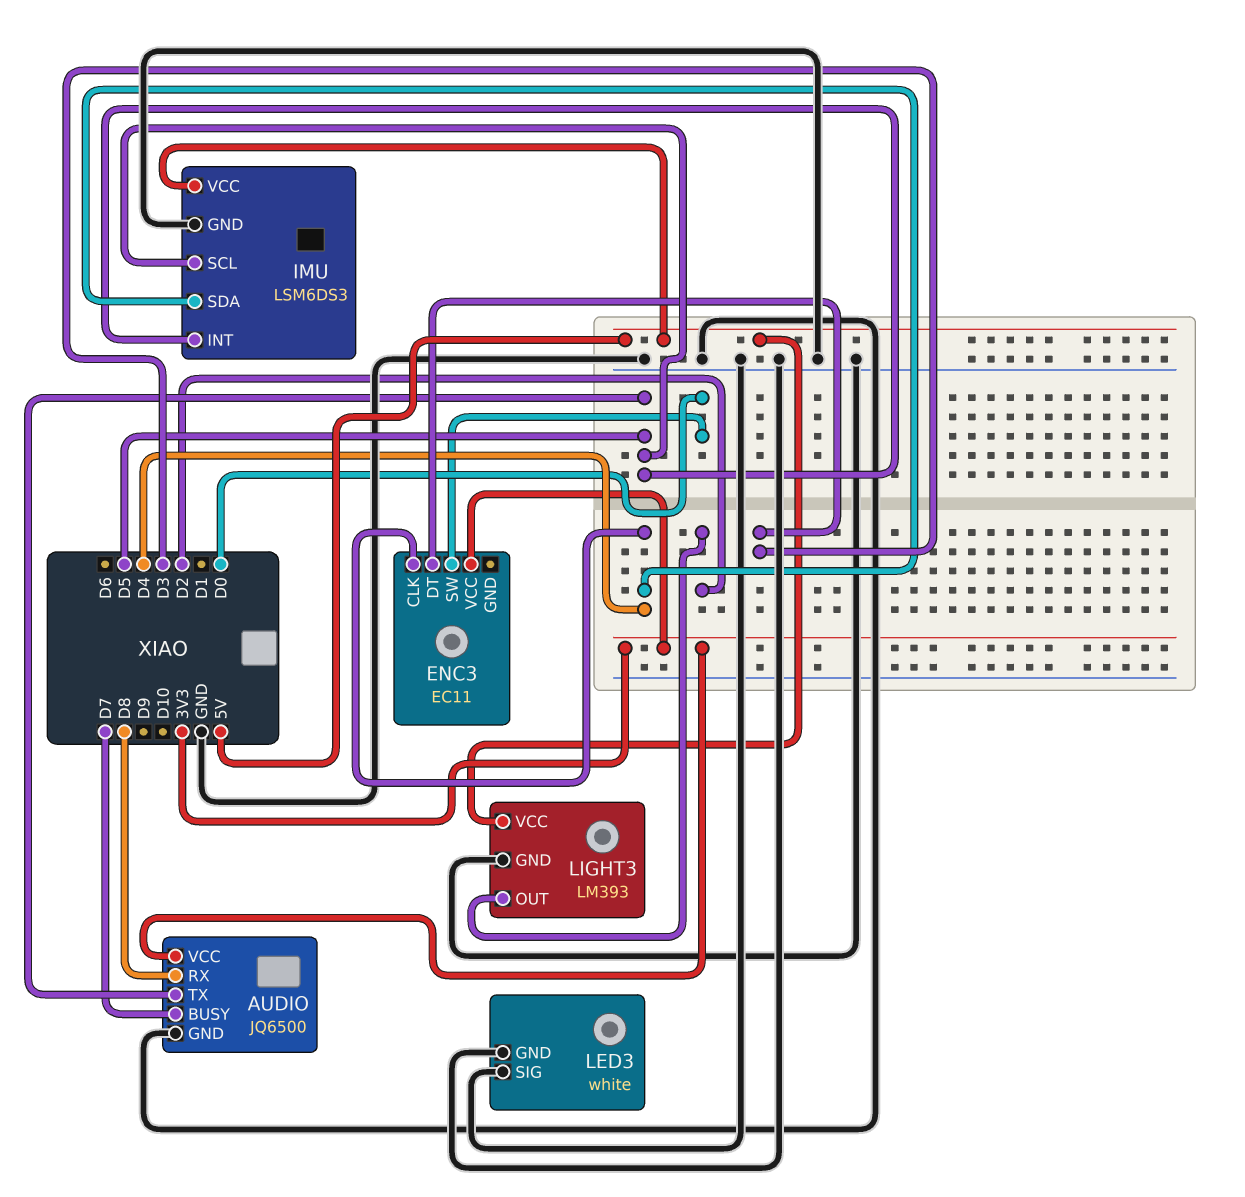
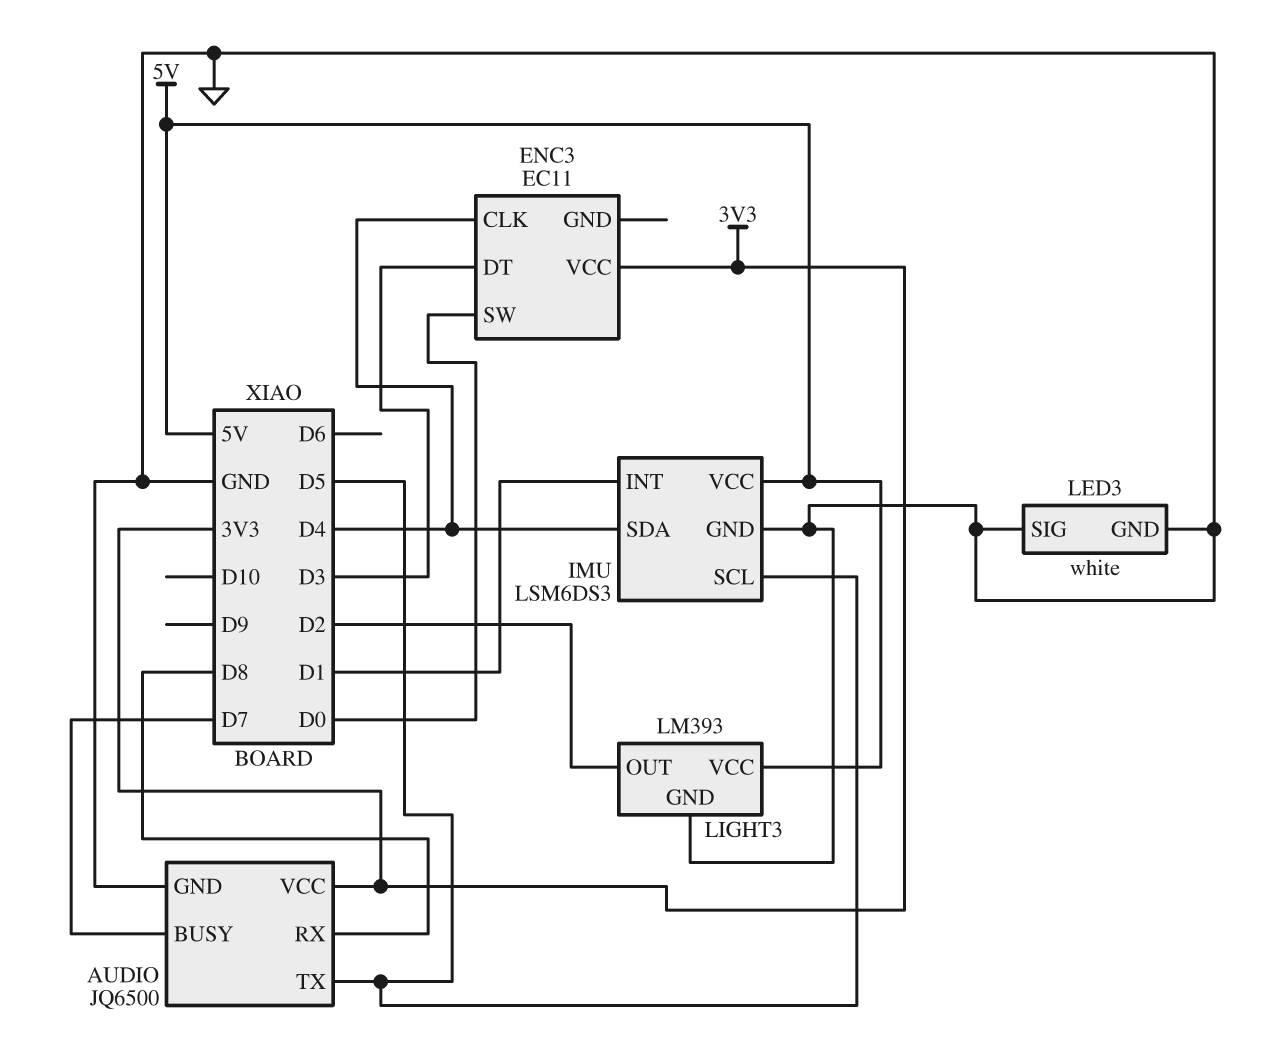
IMU pin INT: D5 -> D1

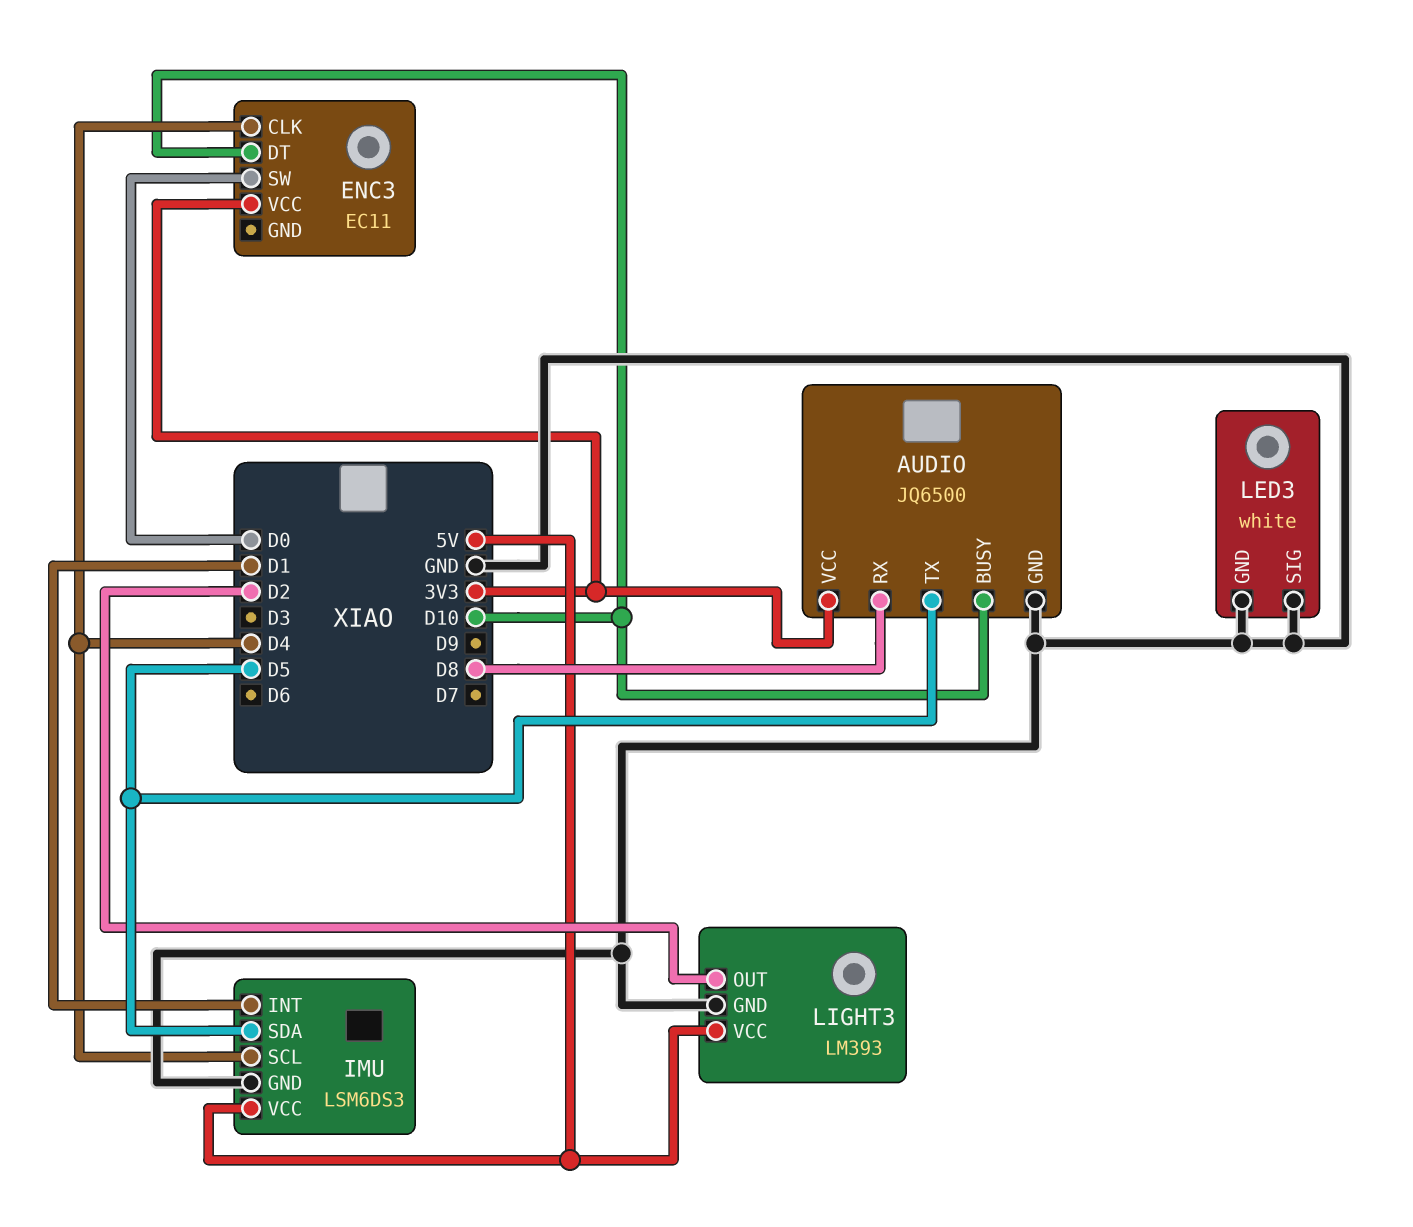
AUDIO pin BUSY: D7 -> D10
ENC3 pin DT: D3 -> D10
IMU pin SCL: D5 -> D4
IMU pin SDA: D4 -> D5

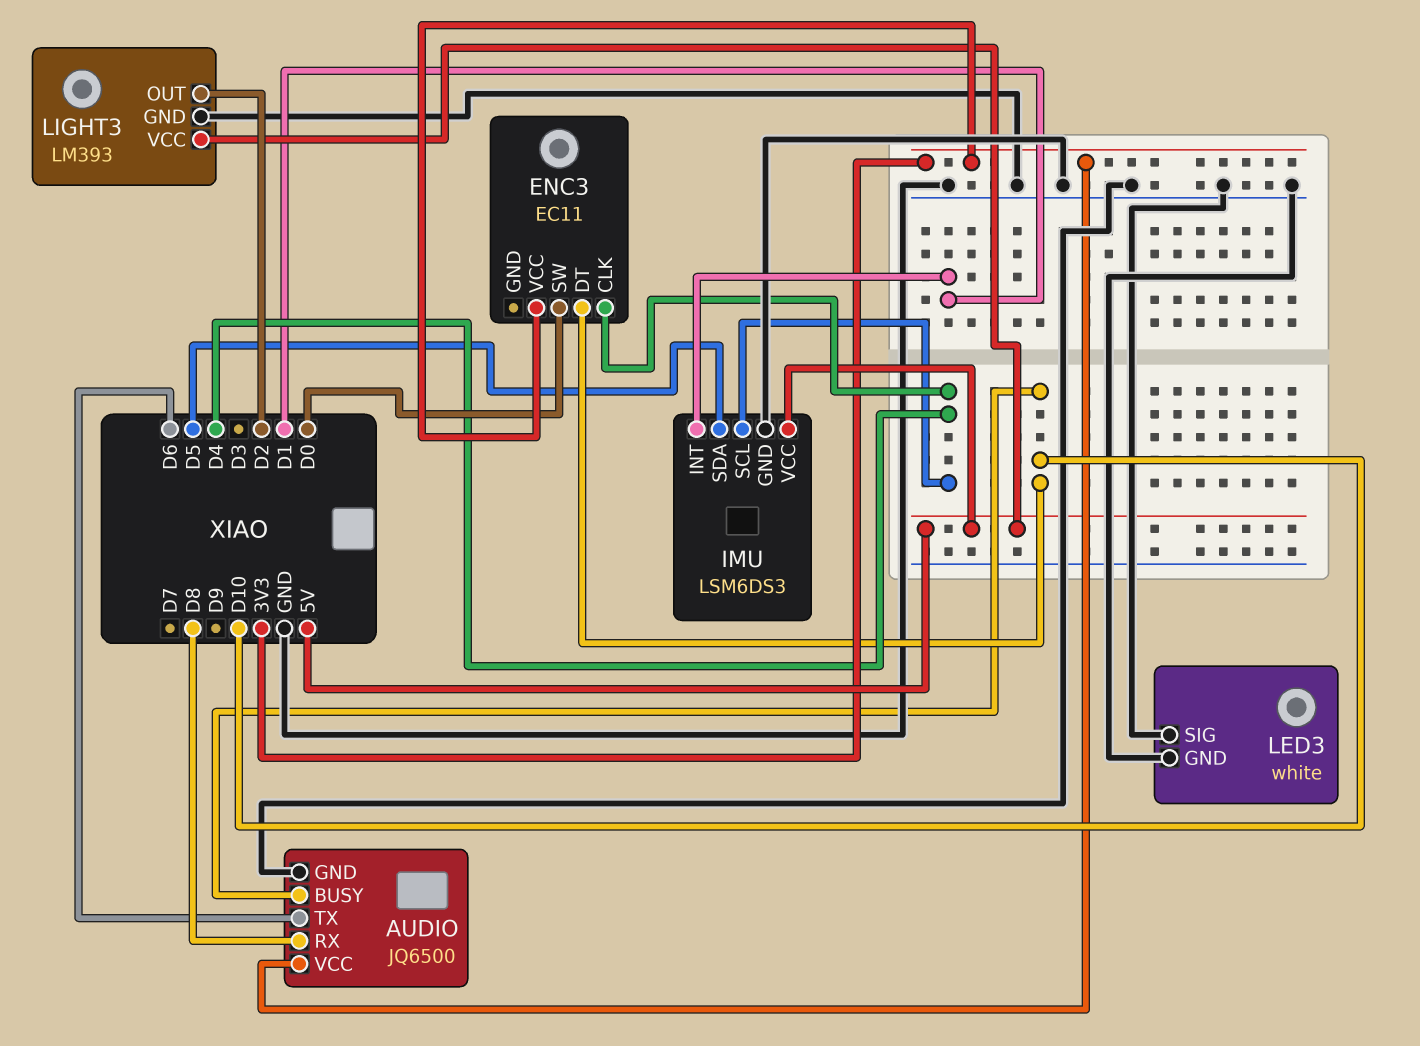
AUDIO pin TX: D5 -> D6

